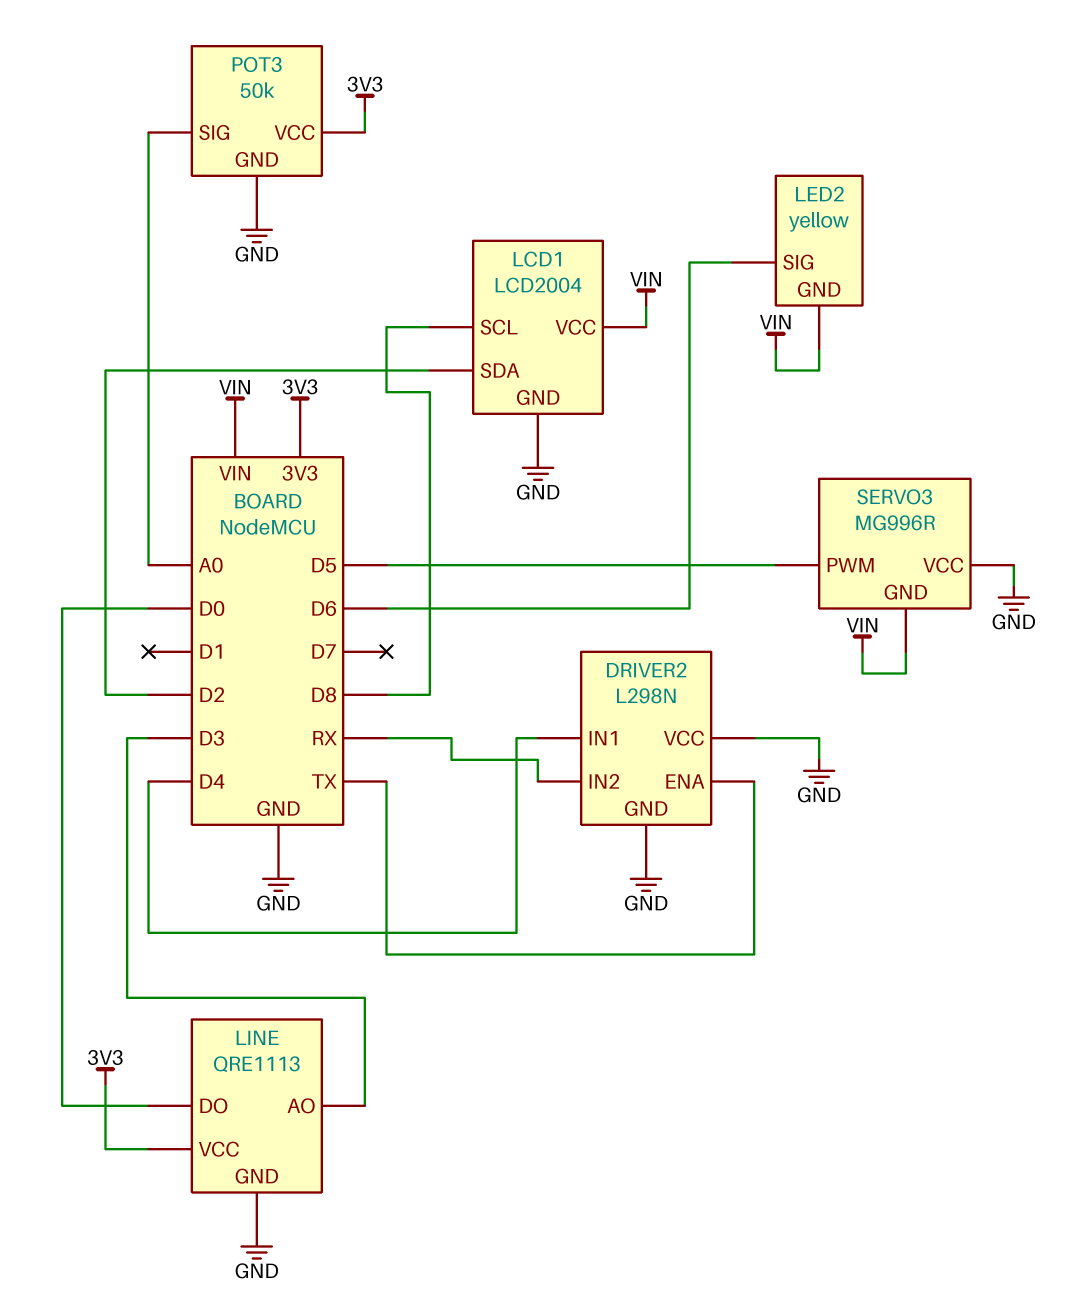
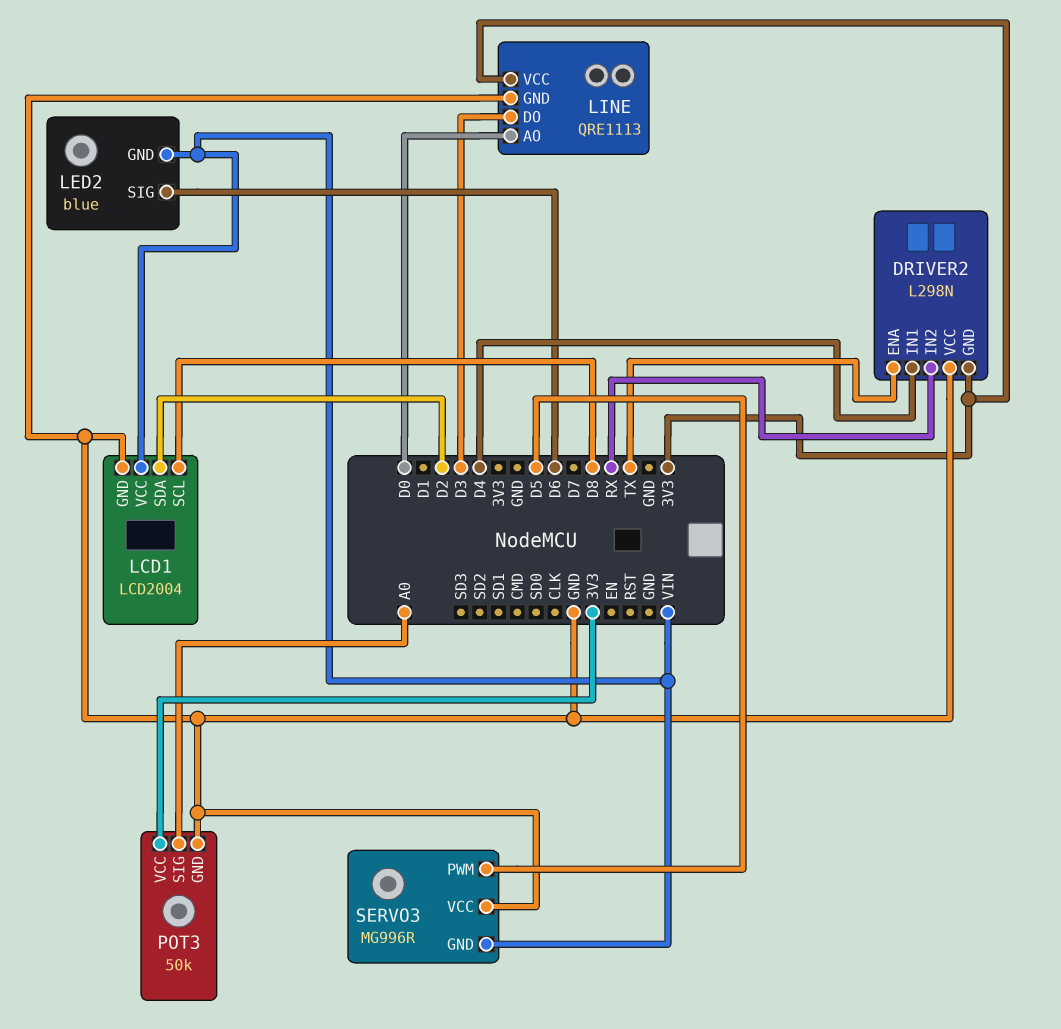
DRIVER2 pin GND: GND -> 3V3
LED2: yellow -> blue
LINE pin AO: D3 -> D0
LINE pin DO: D0 -> D3

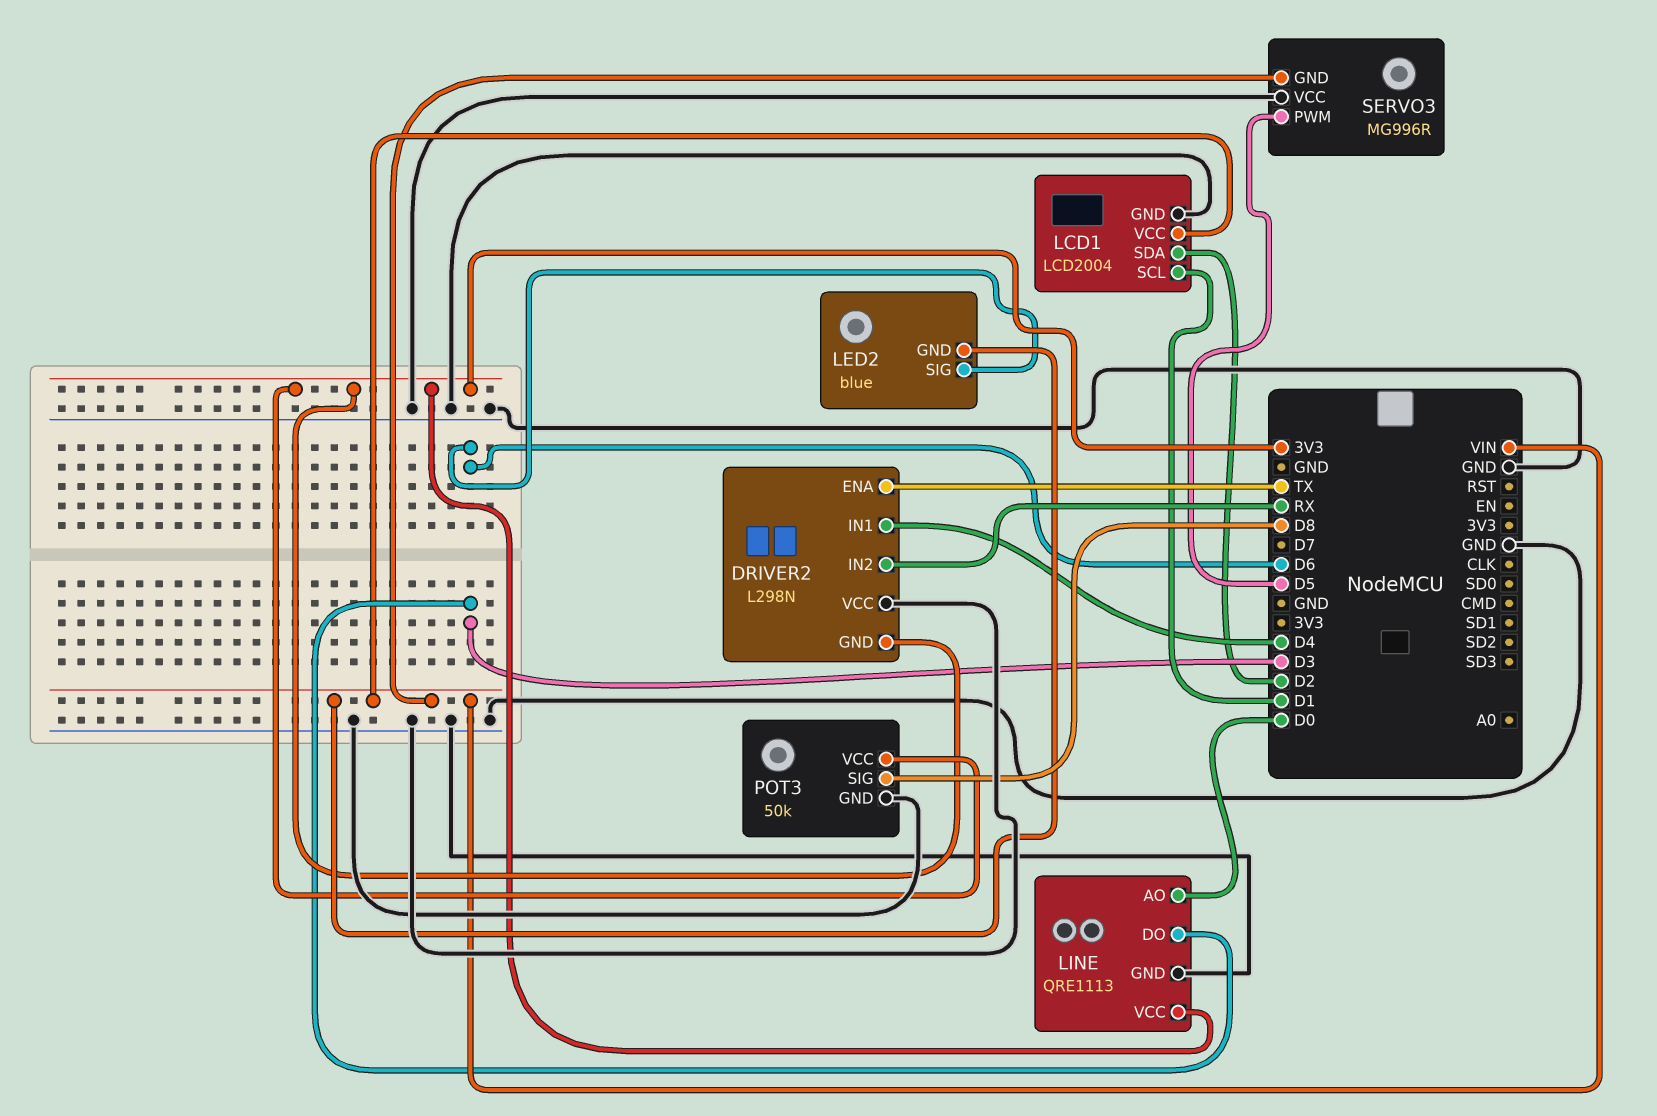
LCD1 pin SCL: D8 -> D1
POT3 pin SIG: A0 -> D8

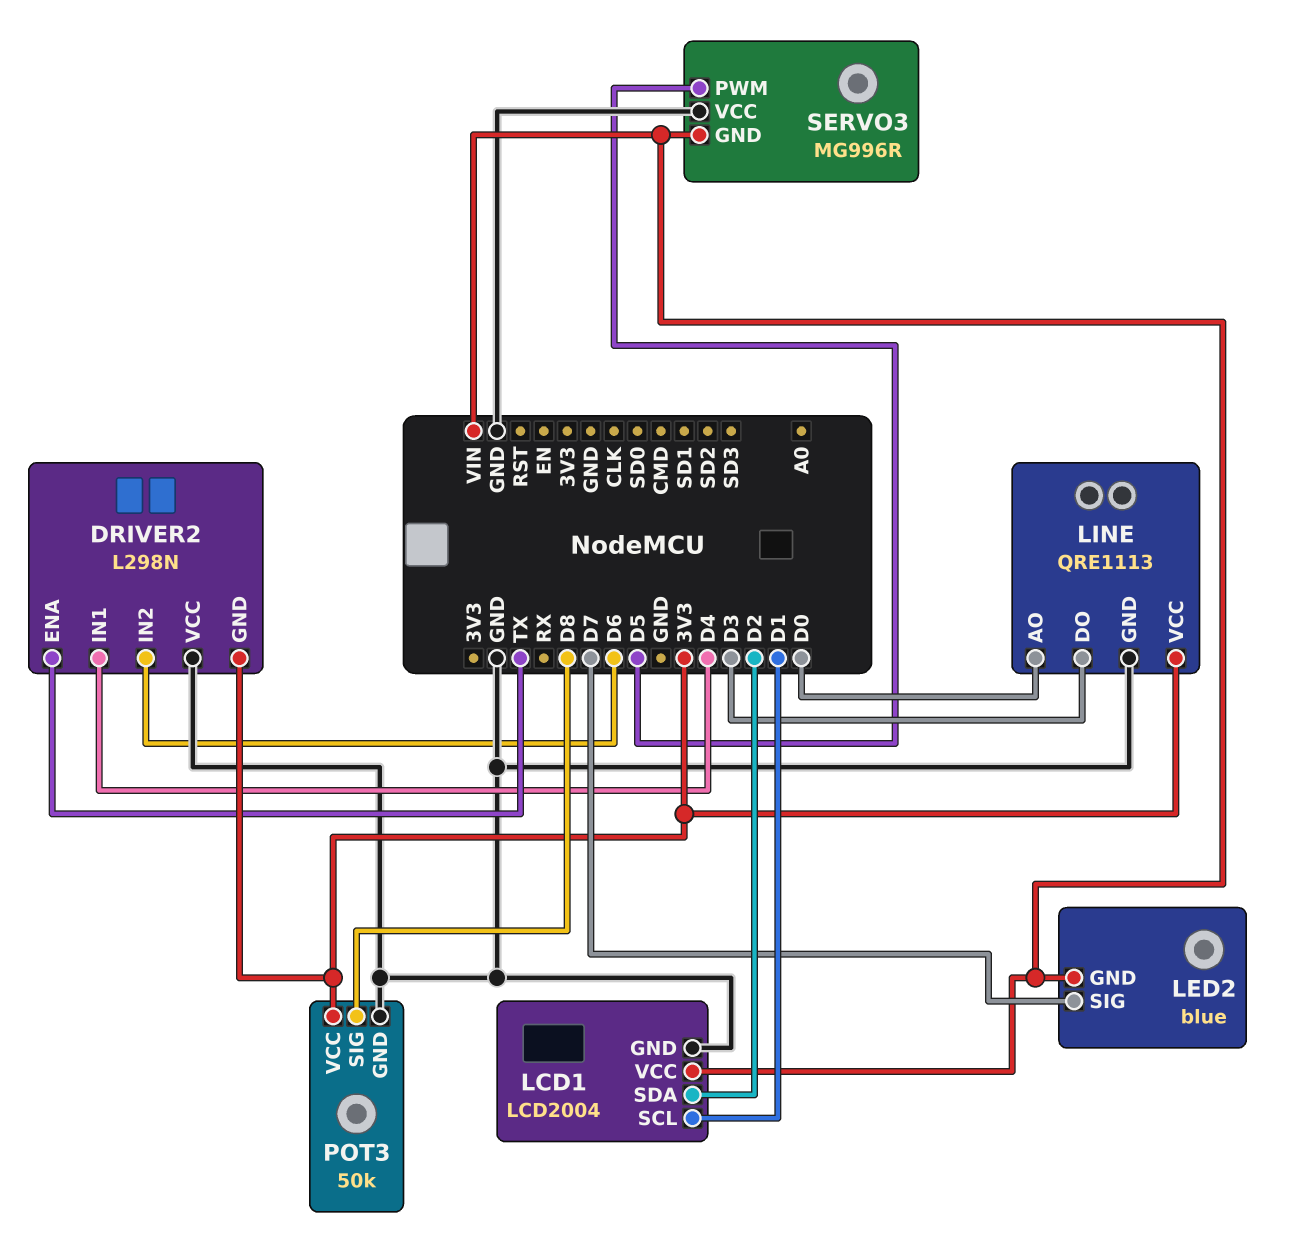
DRIVER2 pin IN2: RX -> D6
LED2 pin SIG: D6 -> D7

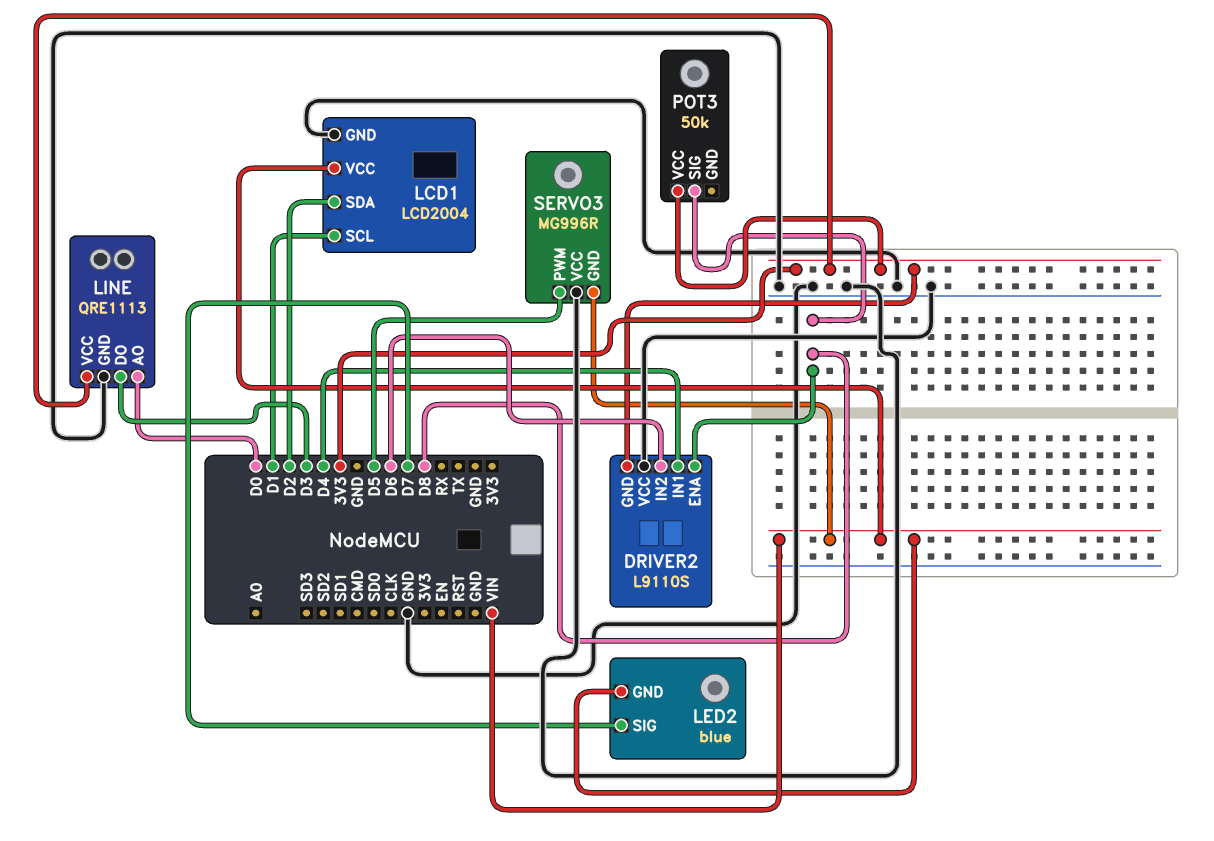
DRIVER2: L298N -> L9110S
DRIVER2 pin ENA: TX -> D8
POT3 pin GND: GND -> none

